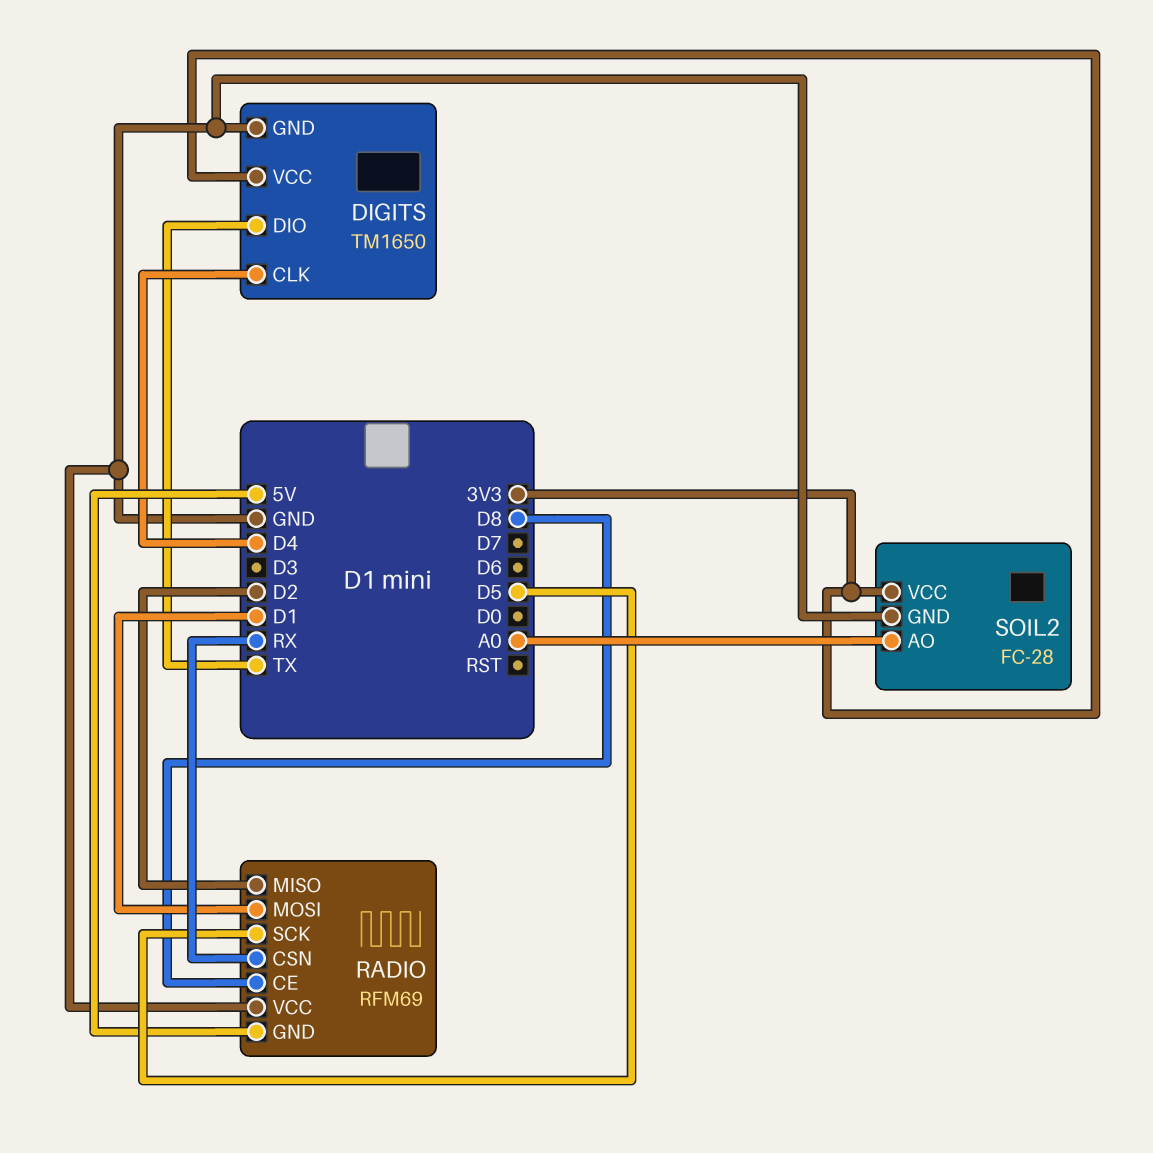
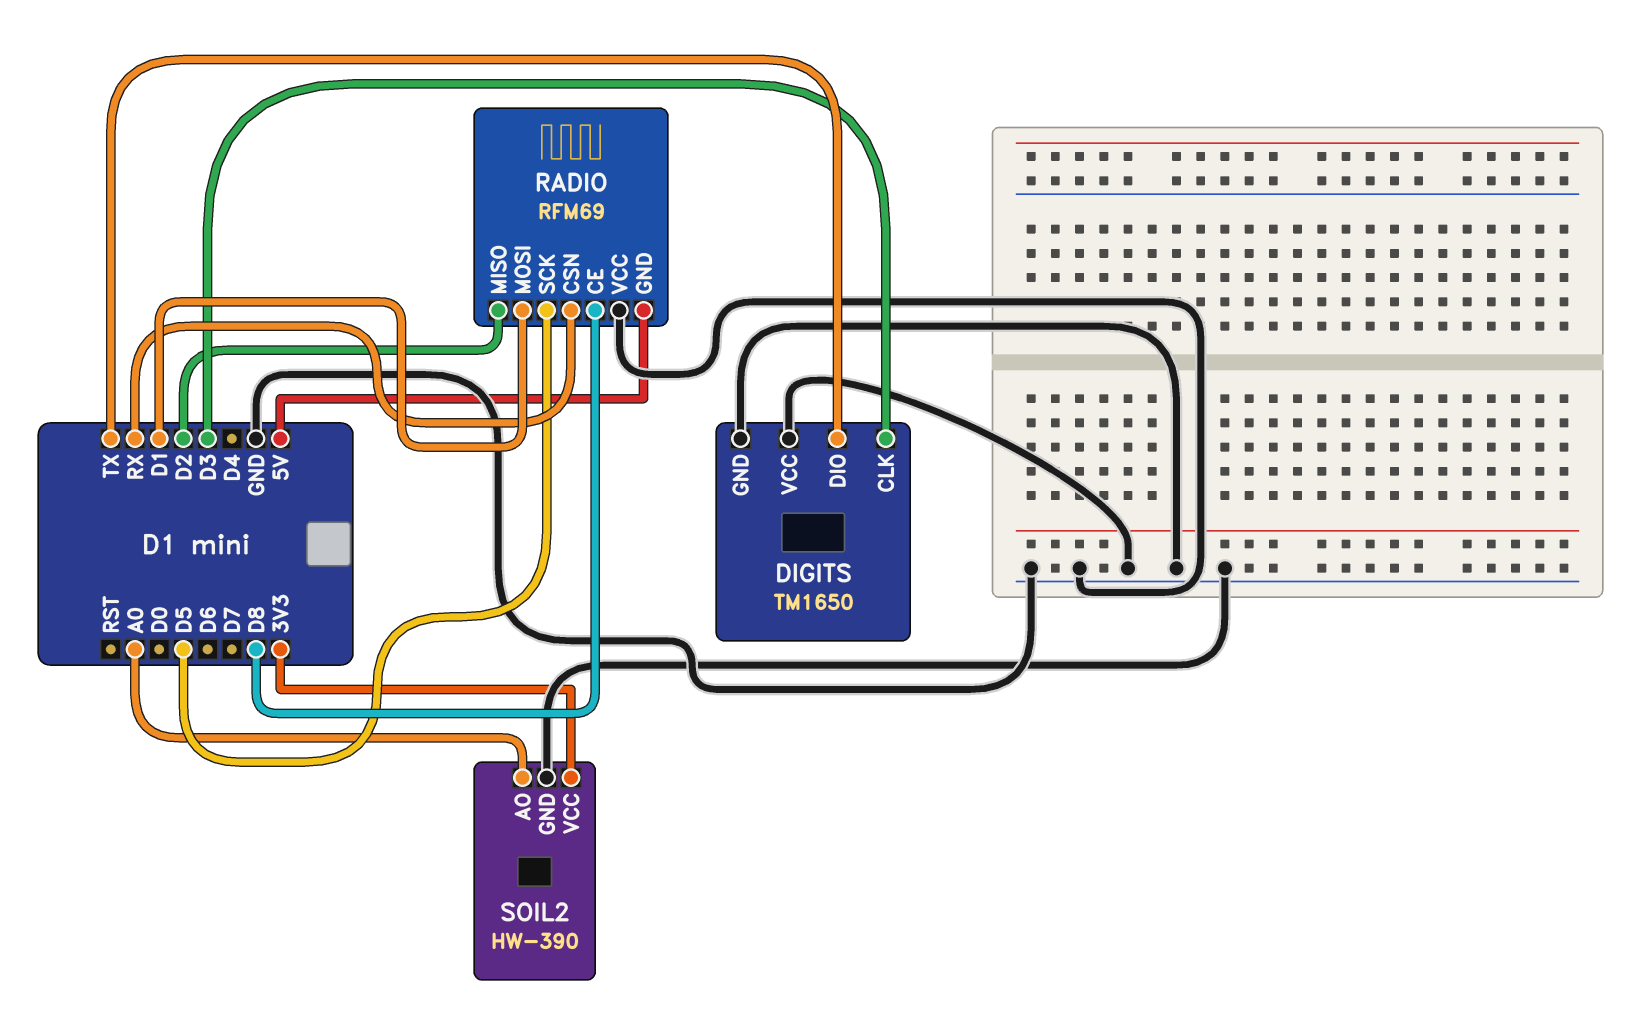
DIGITS pin CLK: D4 -> D3
DIGITS pin VCC: 3V3 -> GND
SOIL2: FC-28 -> HW-390

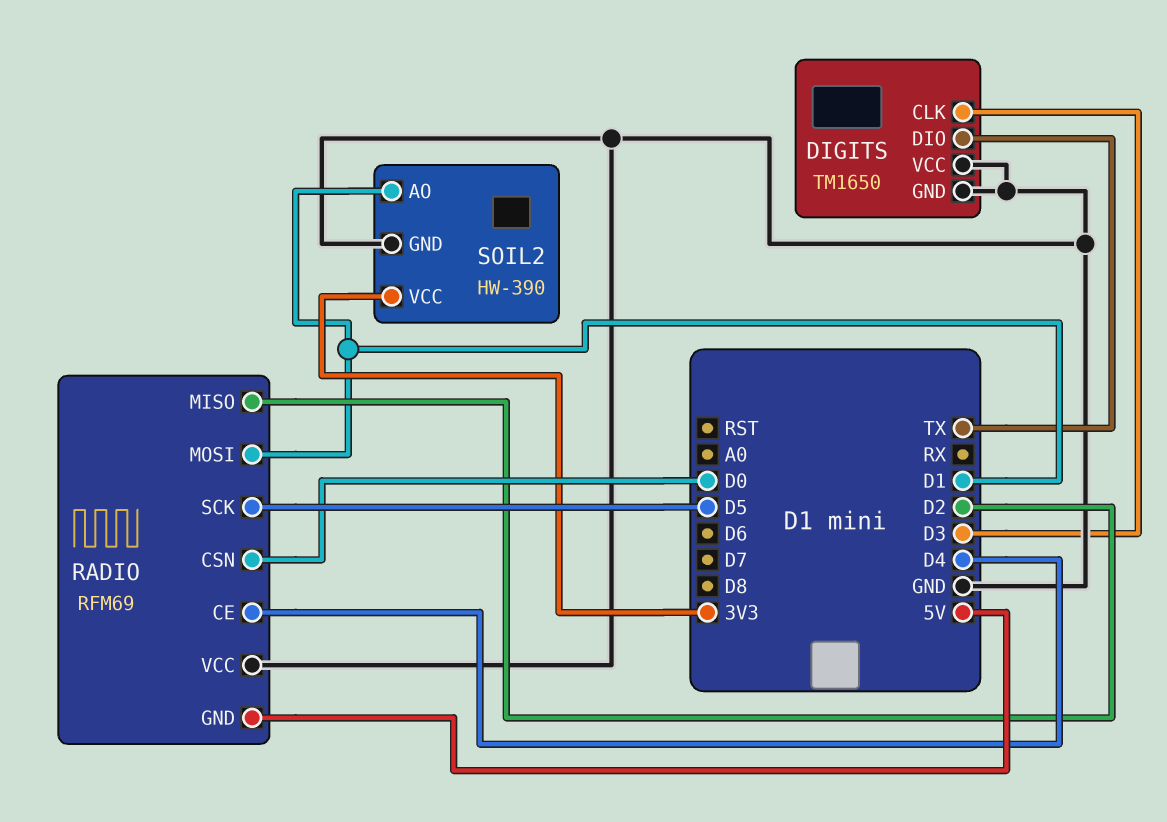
RADIO pin CE: D8 -> D4
RADIO pin CSN: RX -> D0
SOIL2 pin AO: A0 -> D1

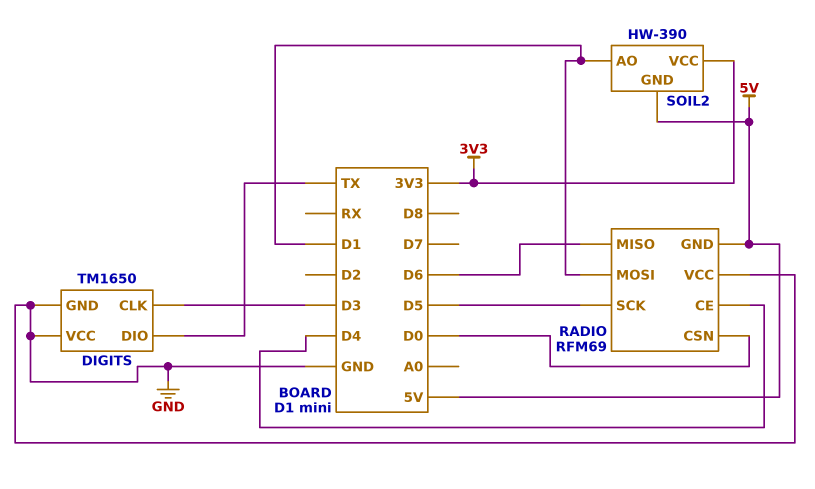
RADIO pin MISO: D2 -> D6
SOIL2 pin GND: GND -> 5V

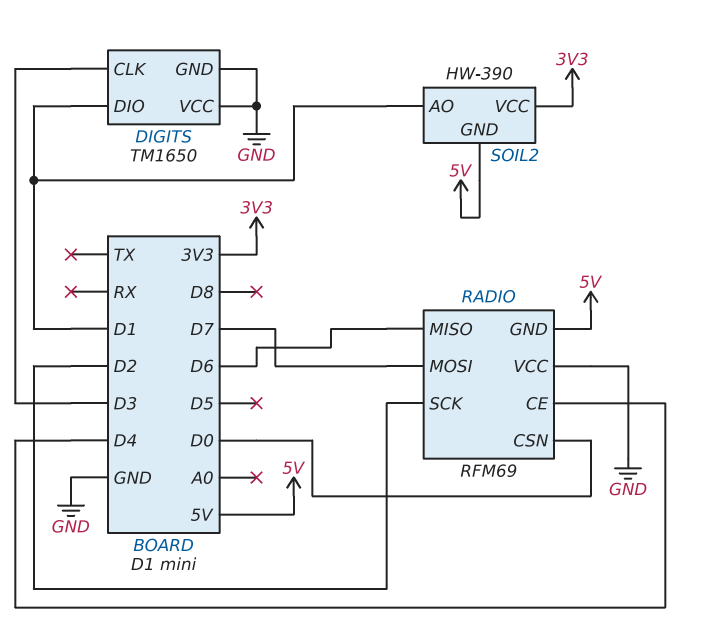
DIGITS pin DIO: TX -> D1
RADIO pin MOSI: D1 -> D7
RADIO pin SCK: D5 -> D2

